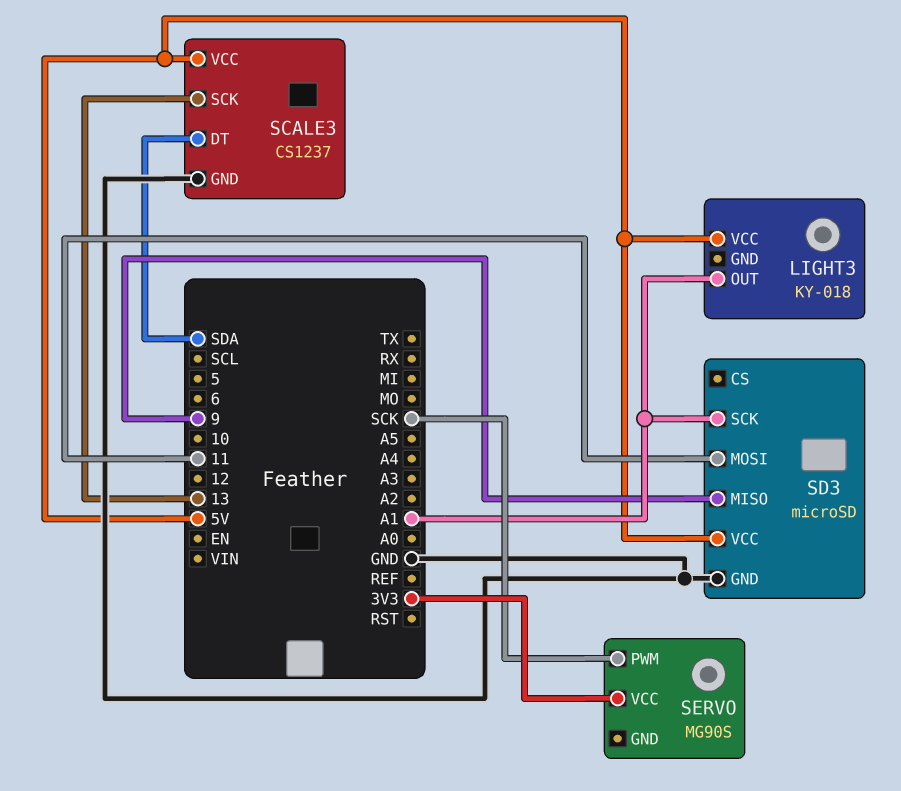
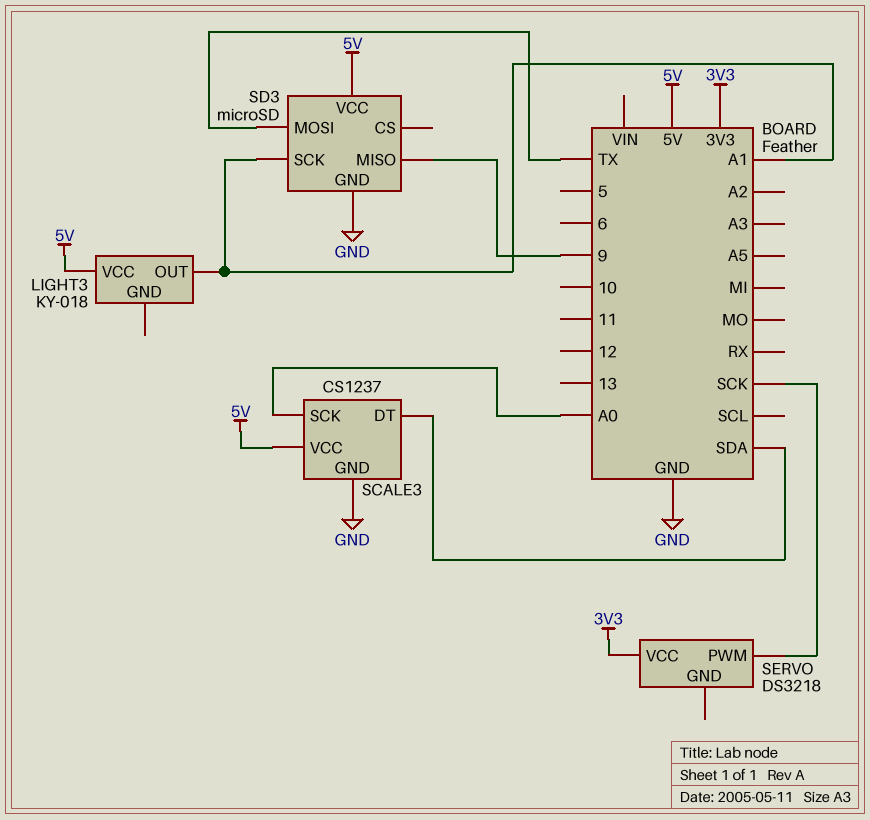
SCALE3 pin SCK: 13 -> A0
SD3 pin MOSI: 11 -> TX
SERVO: MG90S -> DS3218

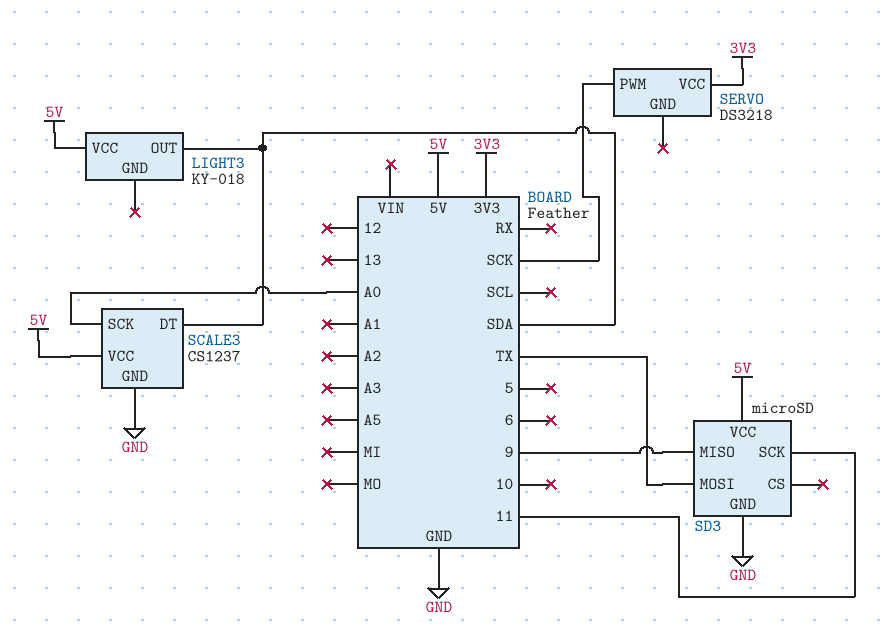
LIGHT3 pin OUT: A1 -> SDA
SD3 pin SCK: A1 -> 11

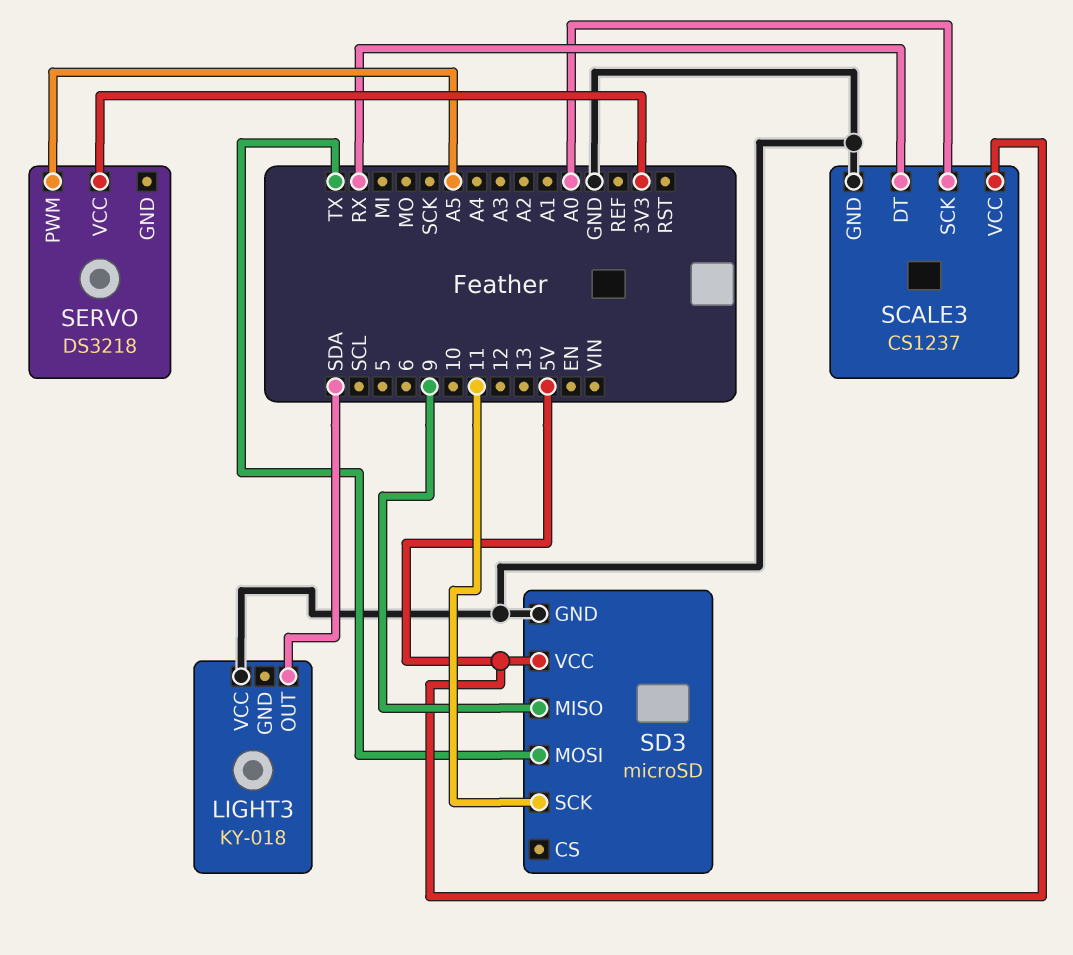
LIGHT3 pin VCC: 5V -> GND
SCALE3 pin DT: SDA -> RX
SERVO pin PWM: SCK -> A5

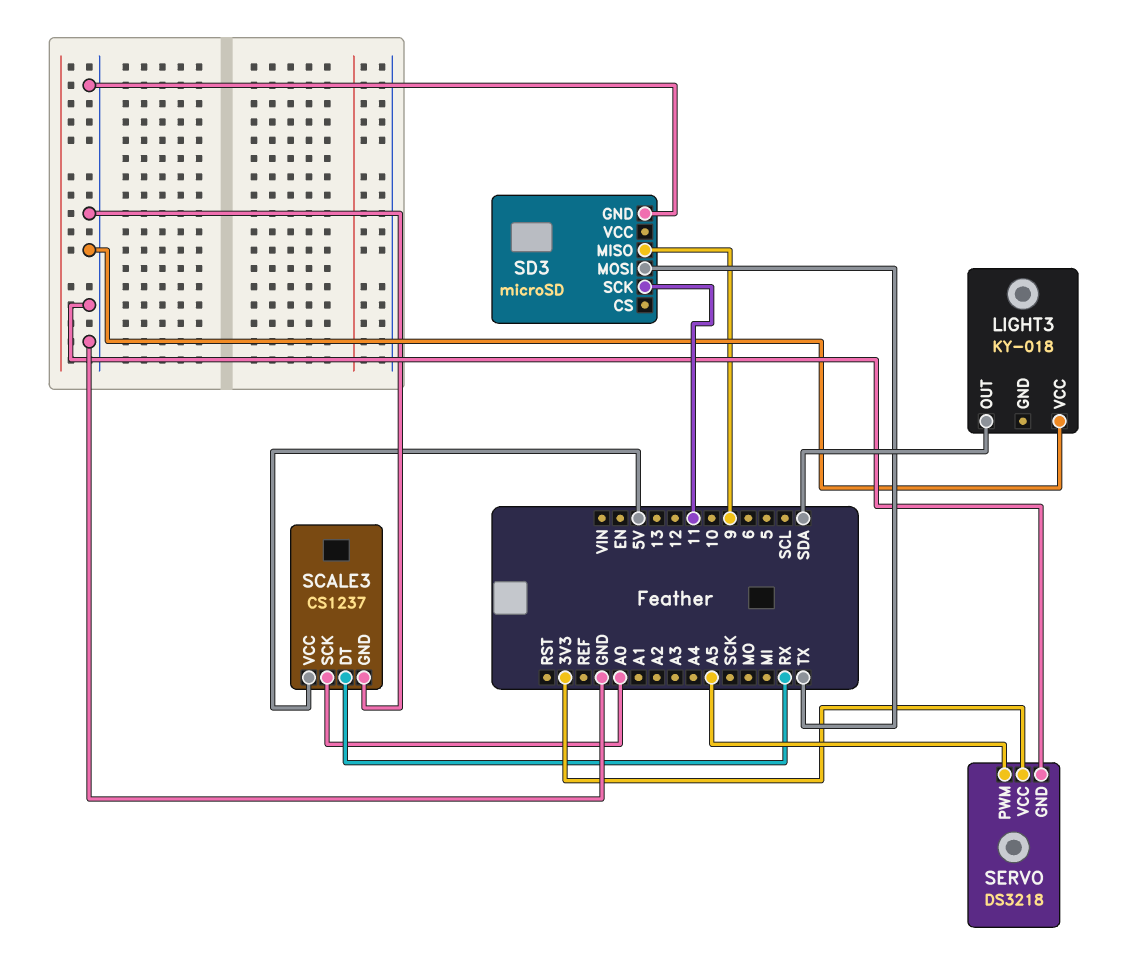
SD3 pin VCC: 5V -> none
SERVO pin GND: none -> GND

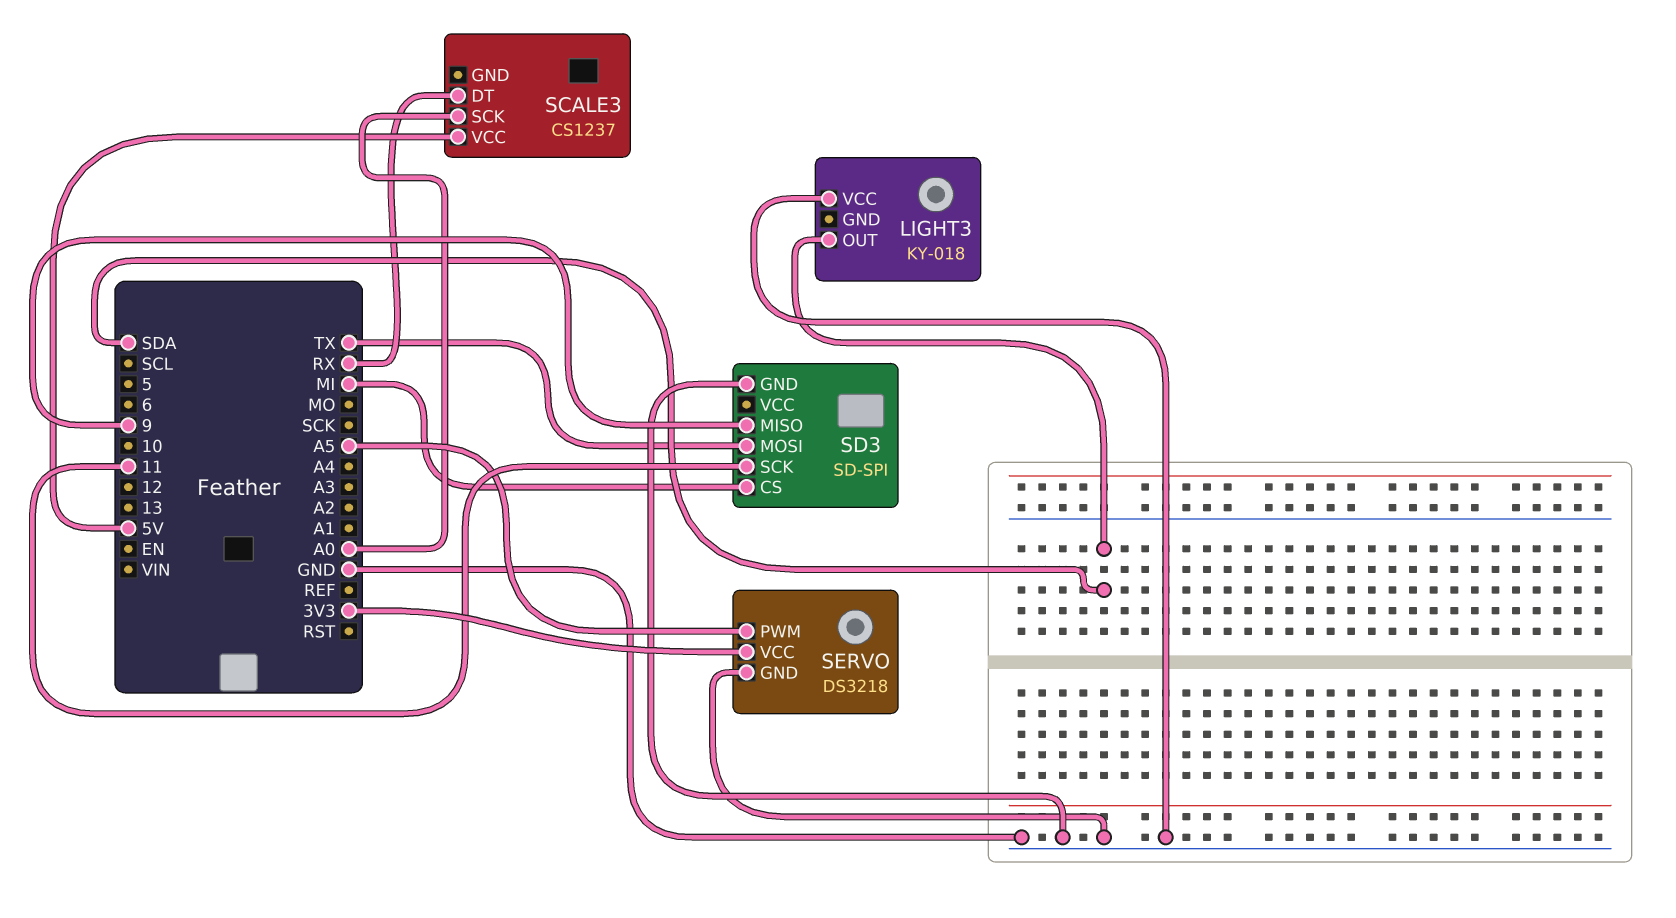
SCALE3 pin GND: GND -> none
SD3: microSD -> SD-SPI
SD3 pin CS: none -> MI

